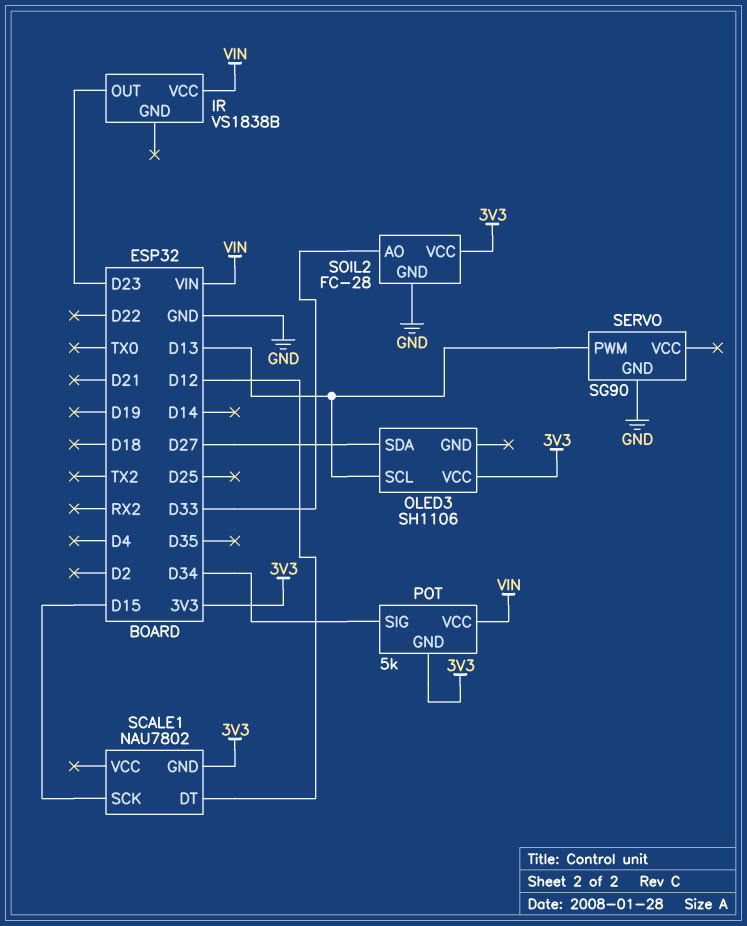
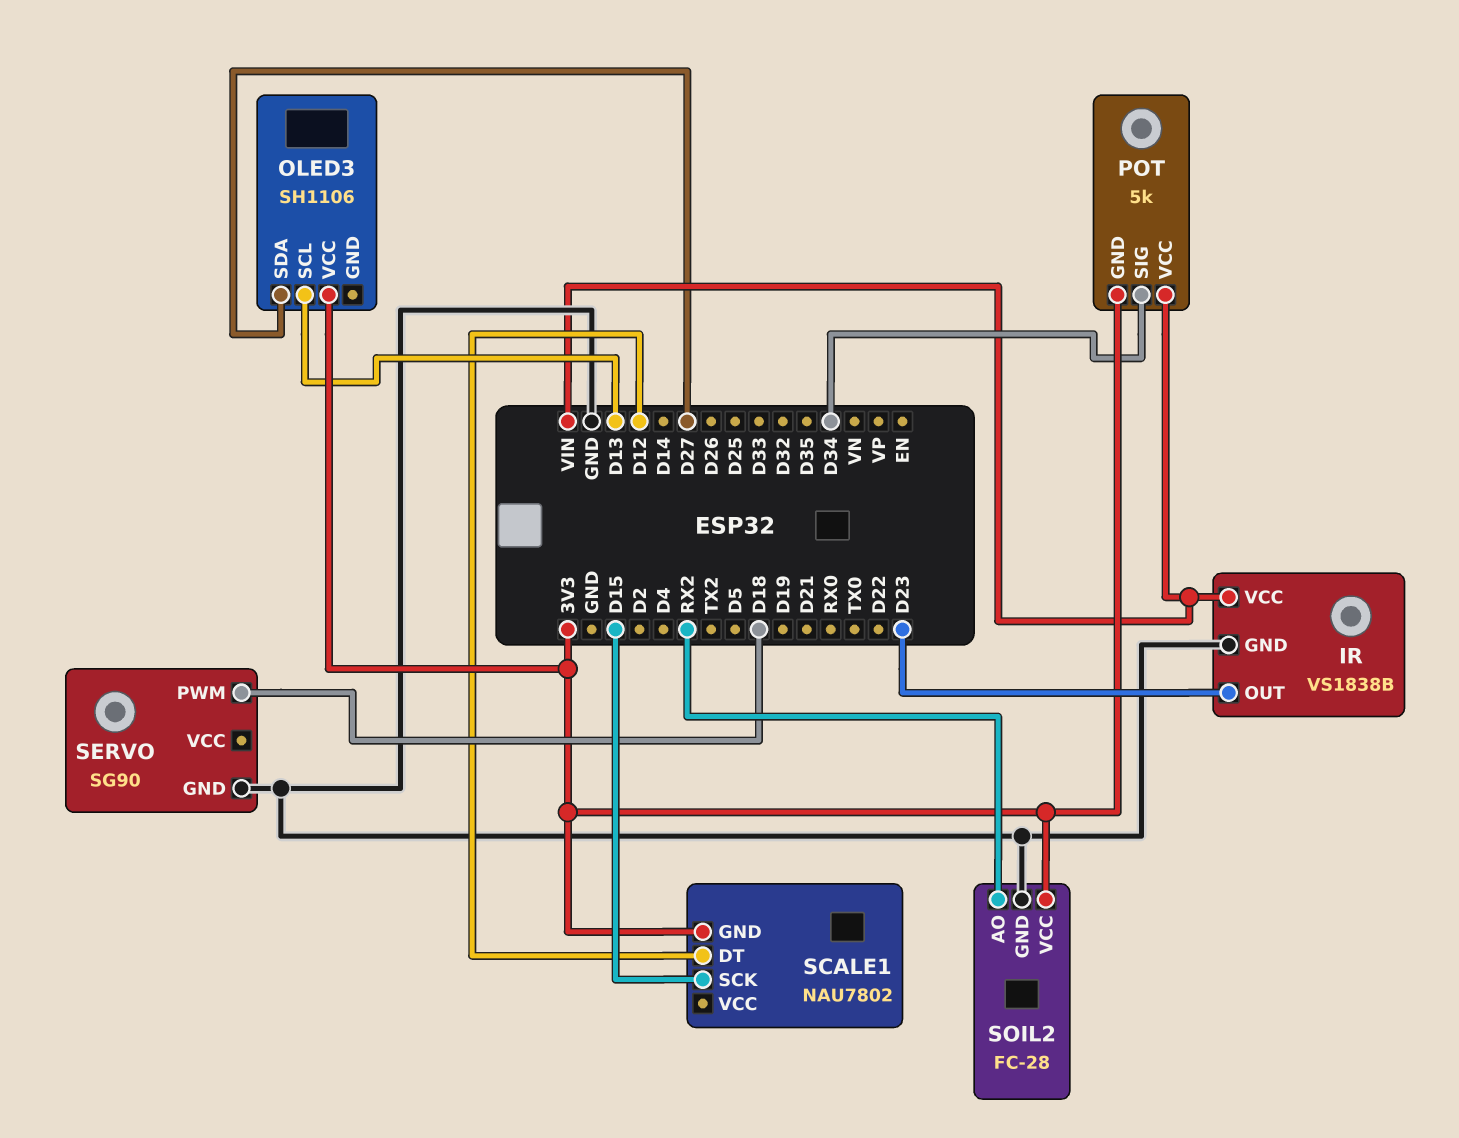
IR pin GND: none -> GND
SERVO pin PWM: D13 -> D18
SOIL2 pin AO: D33 -> RX2

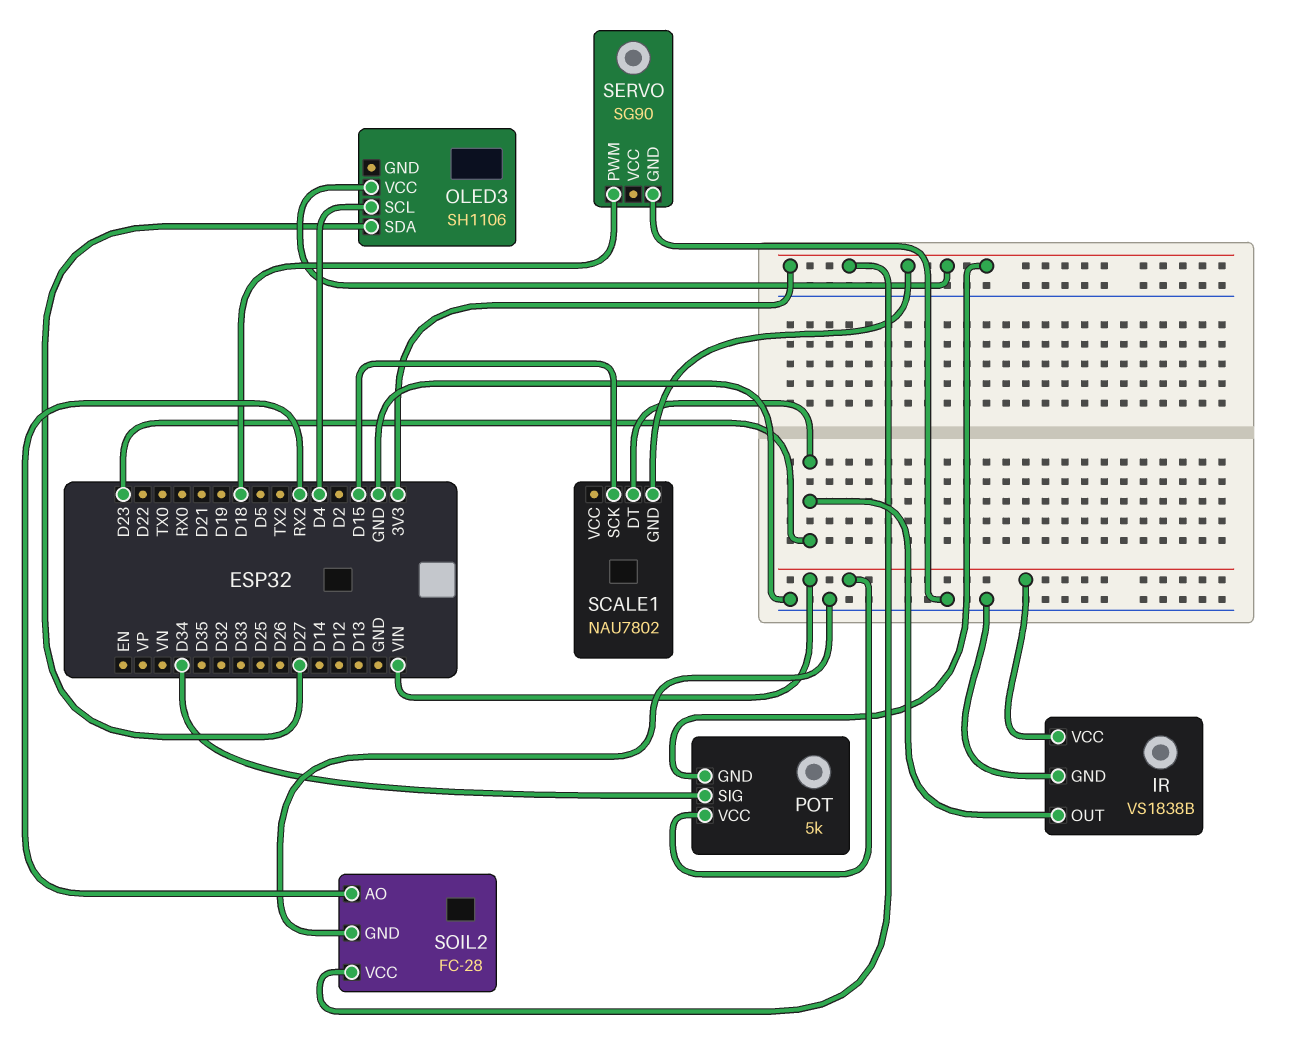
OLED3 pin SCL: D13 -> D4
SCALE1 pin DT: D12 -> D23

